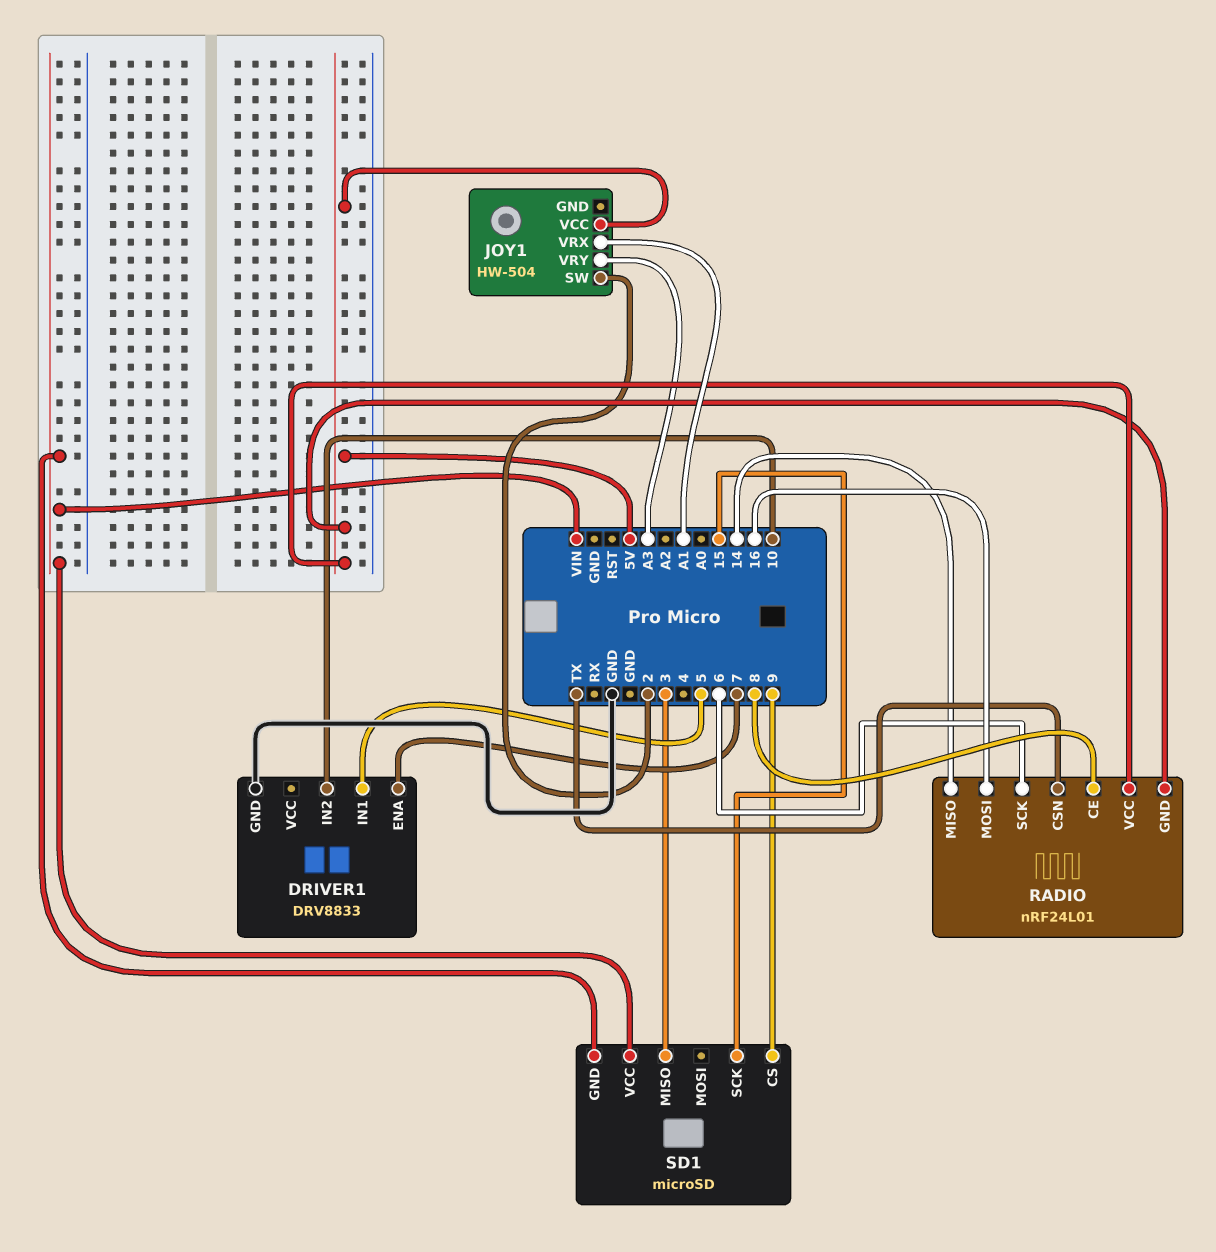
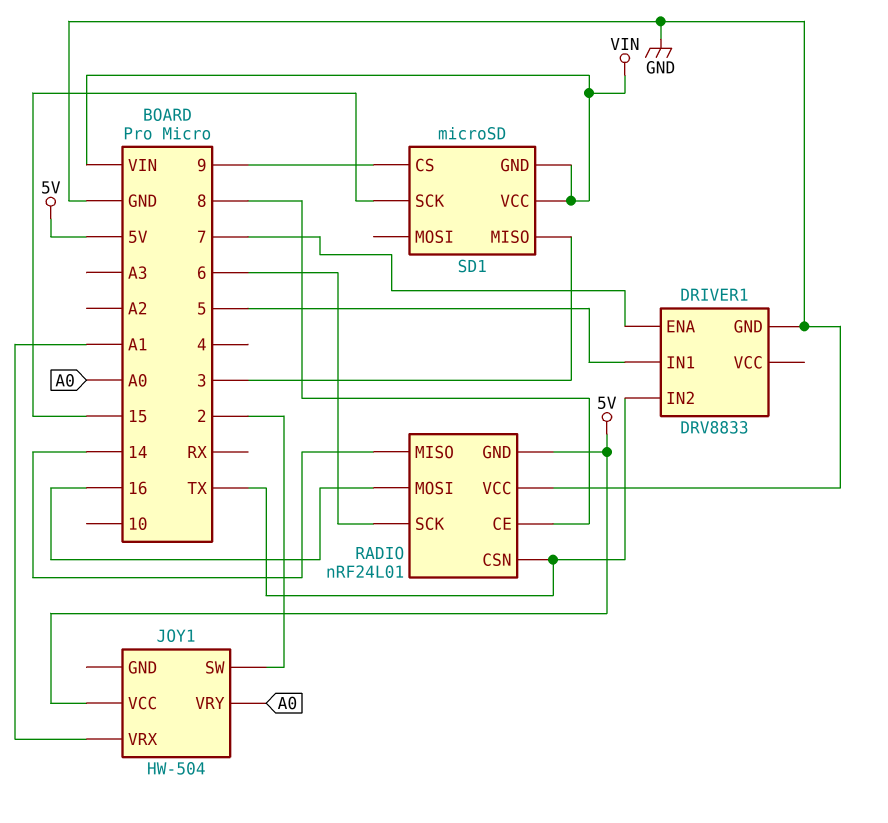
DRIVER1 pin IN2: 10 -> TX
JOY1 pin VRY: A3 -> A0
RADIO pin VCC: 5V -> GND

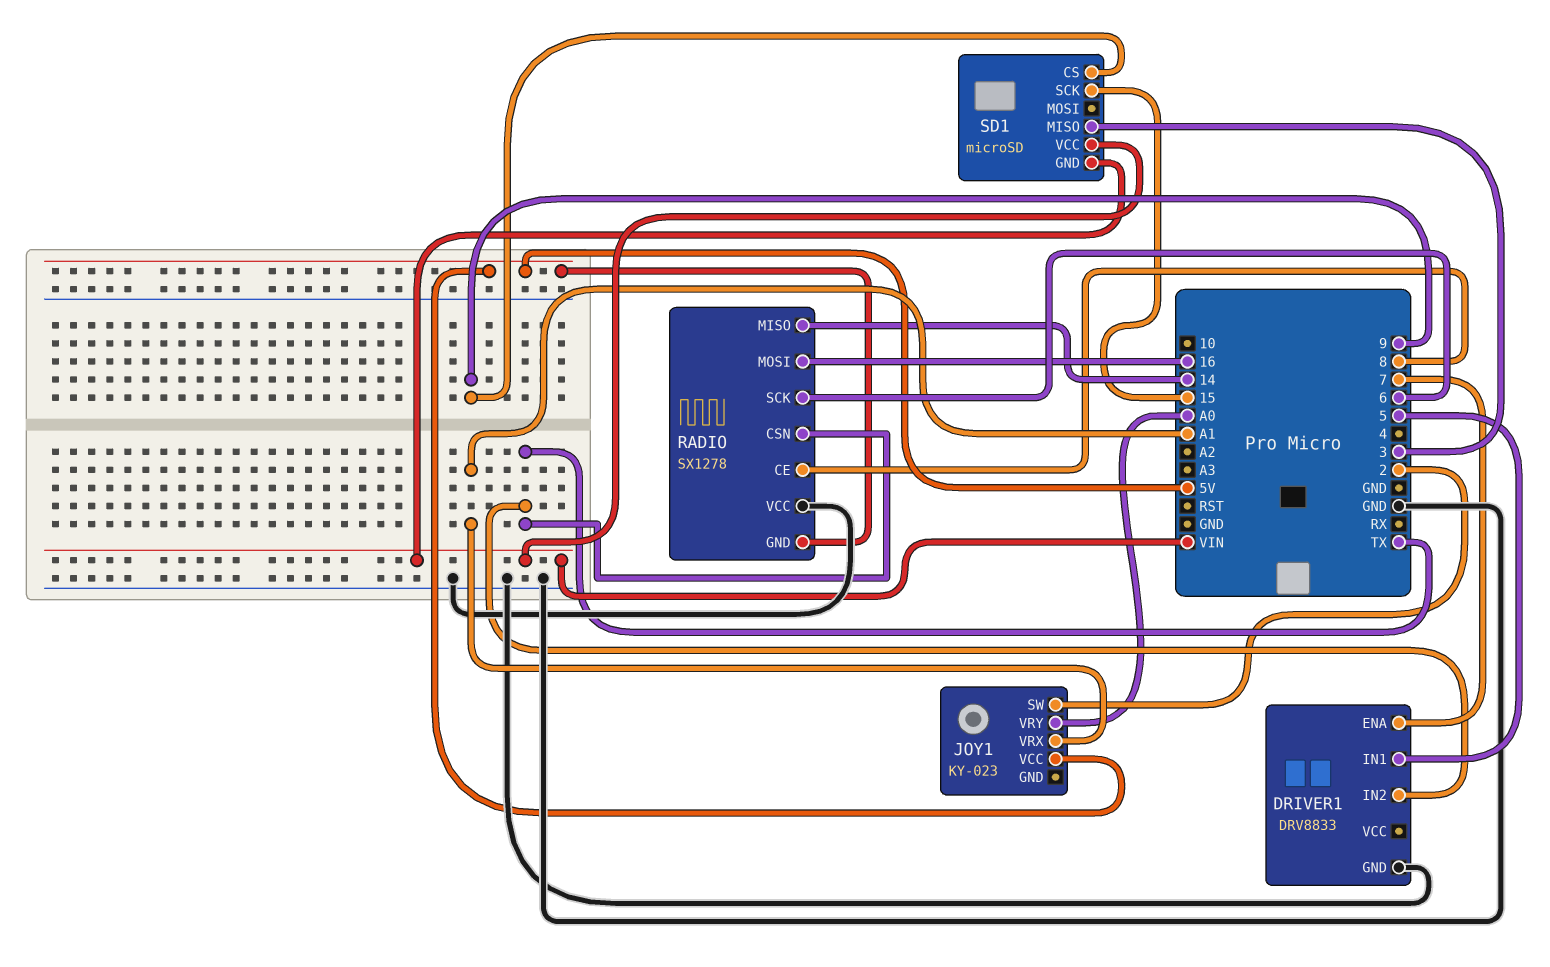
JOY1: HW-504 -> KY-023
RADIO: nRF24L01 -> SX1278

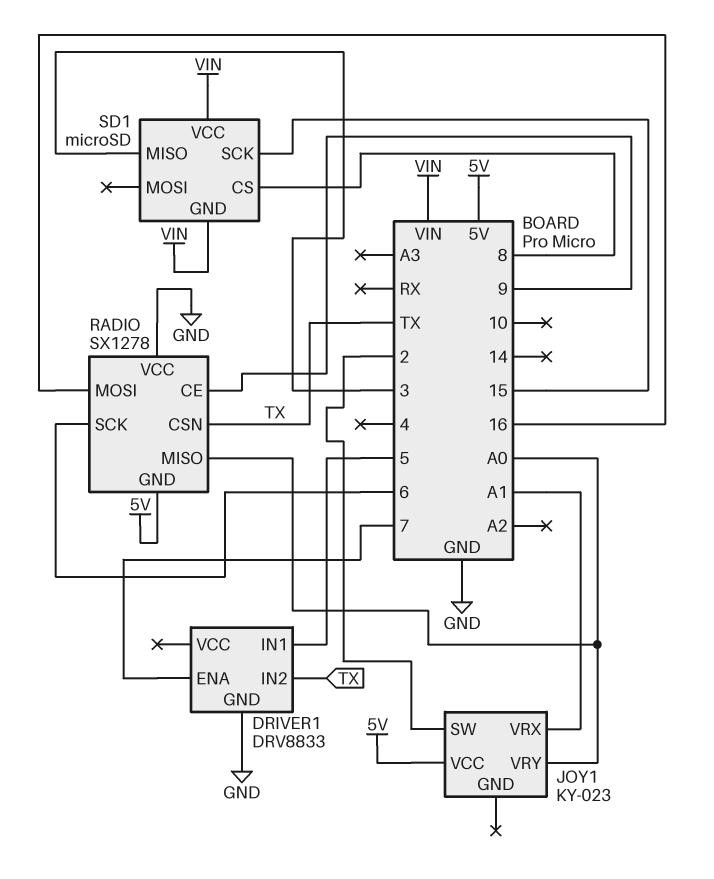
RADIO pin CE: 8 -> 9
RADIO pin MISO: 14 -> A0
SD1 pin CS: 9 -> 8

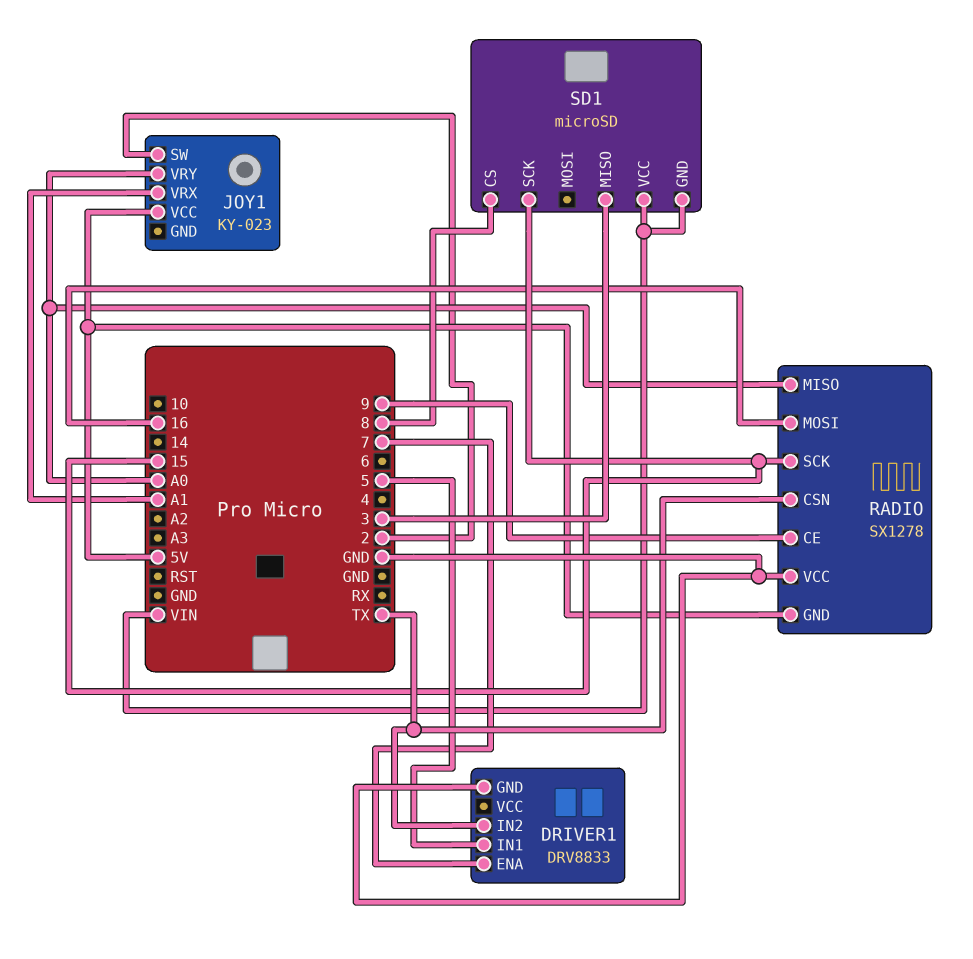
RADIO pin SCK: 6 -> 15

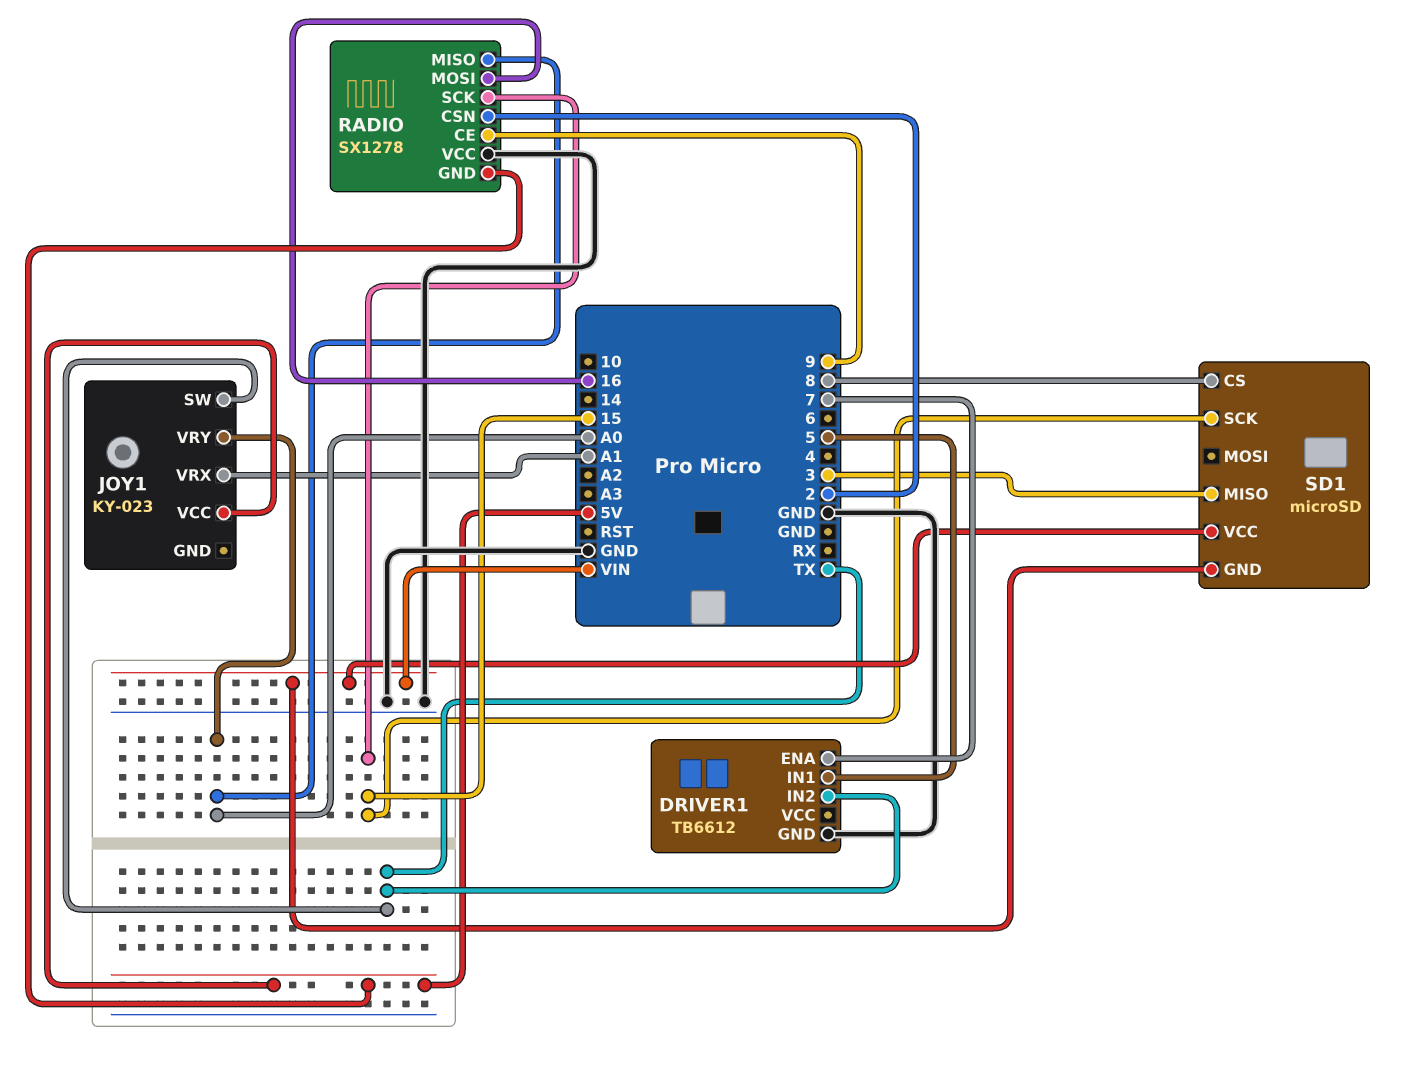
DRIVER1: DRV8833 -> TB6612
JOY1 pin SW: 2 -> TX
RADIO pin CSN: TX -> 2

